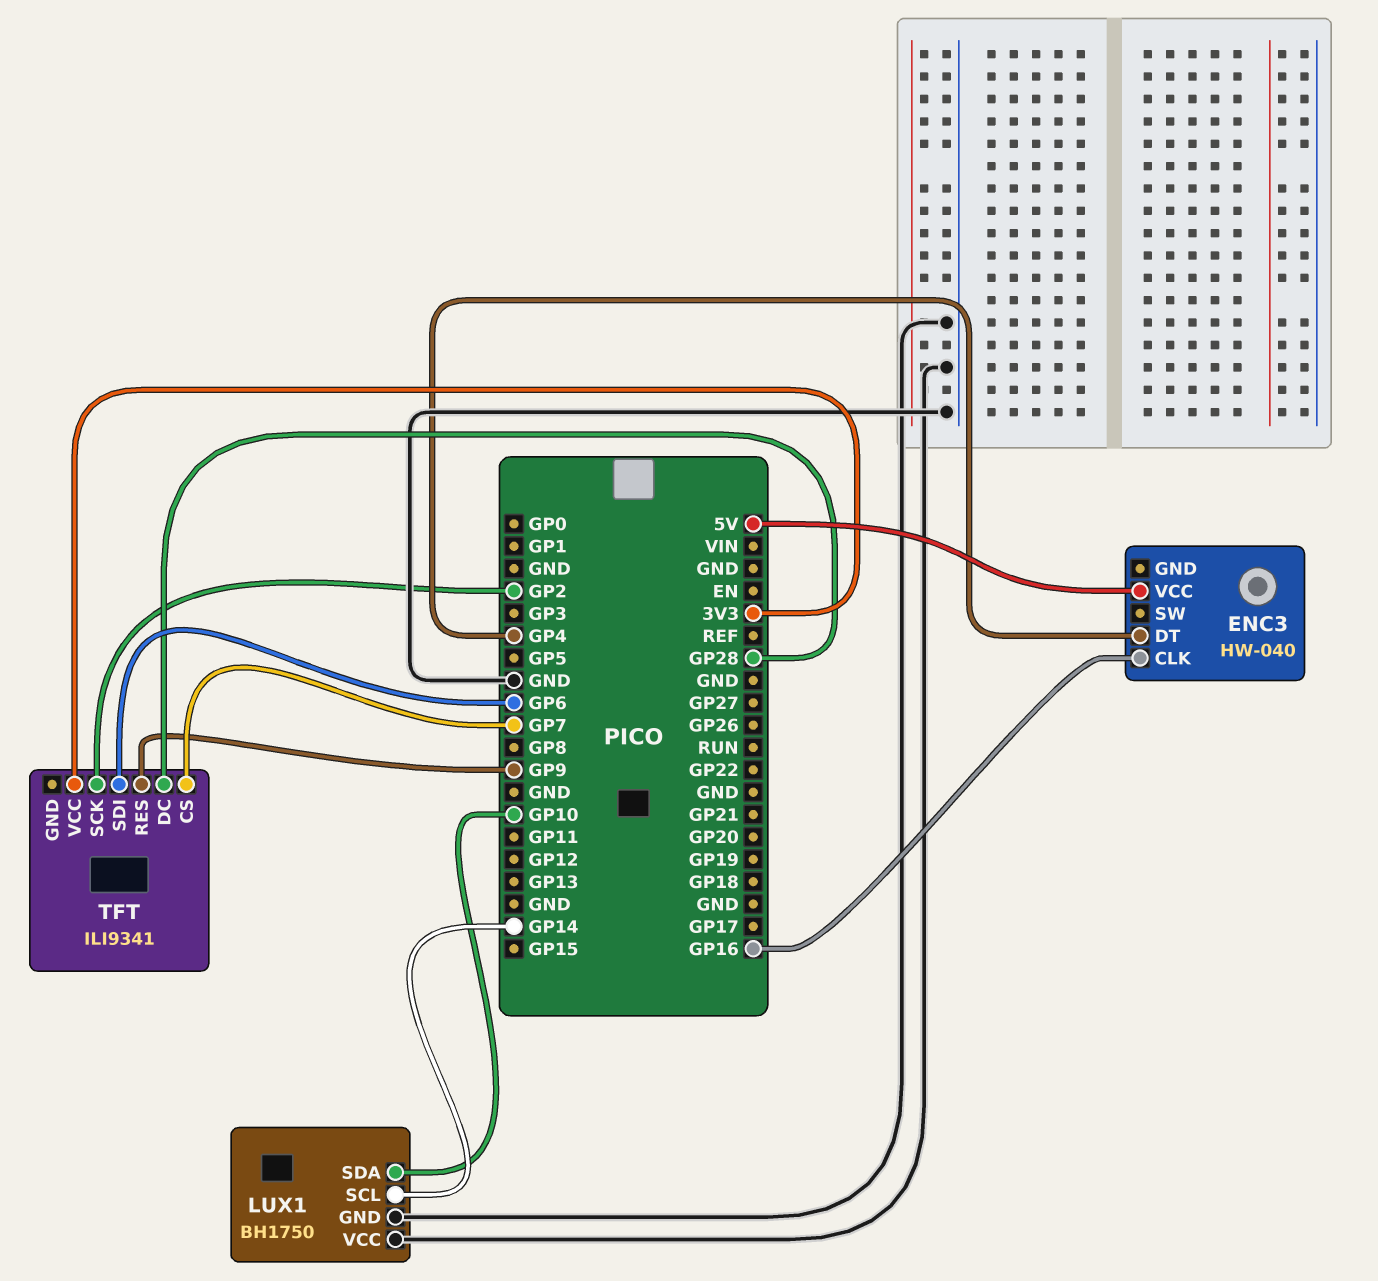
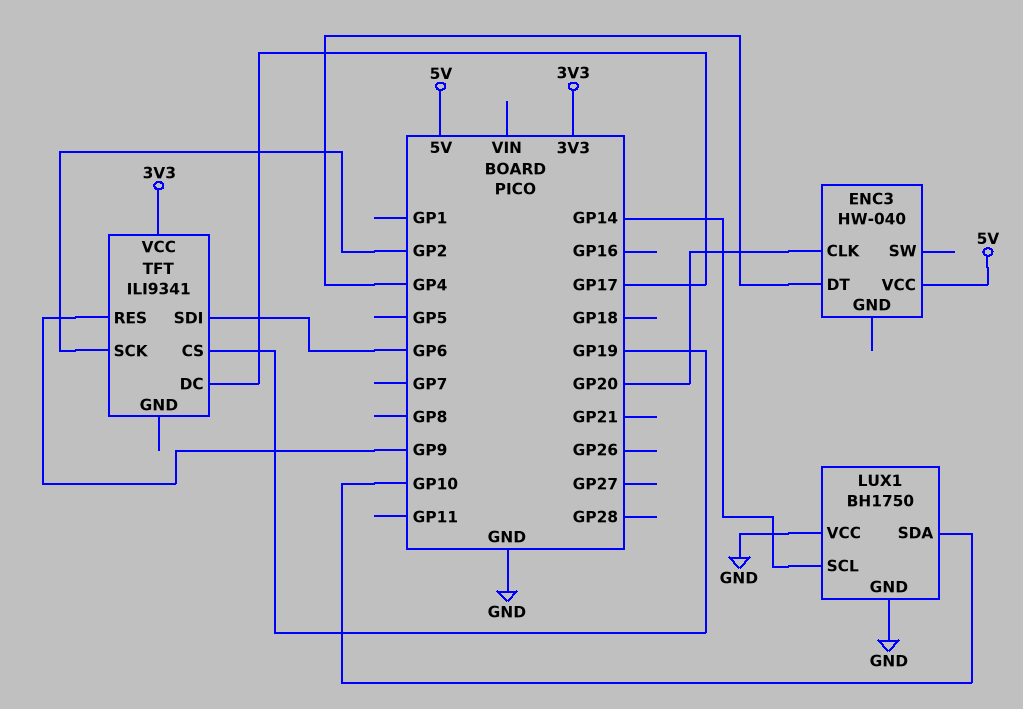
ENC3 pin CLK: GP16 -> GP20
TFT pin CS: GP7 -> GP19
TFT pin DC: GP28 -> GP17

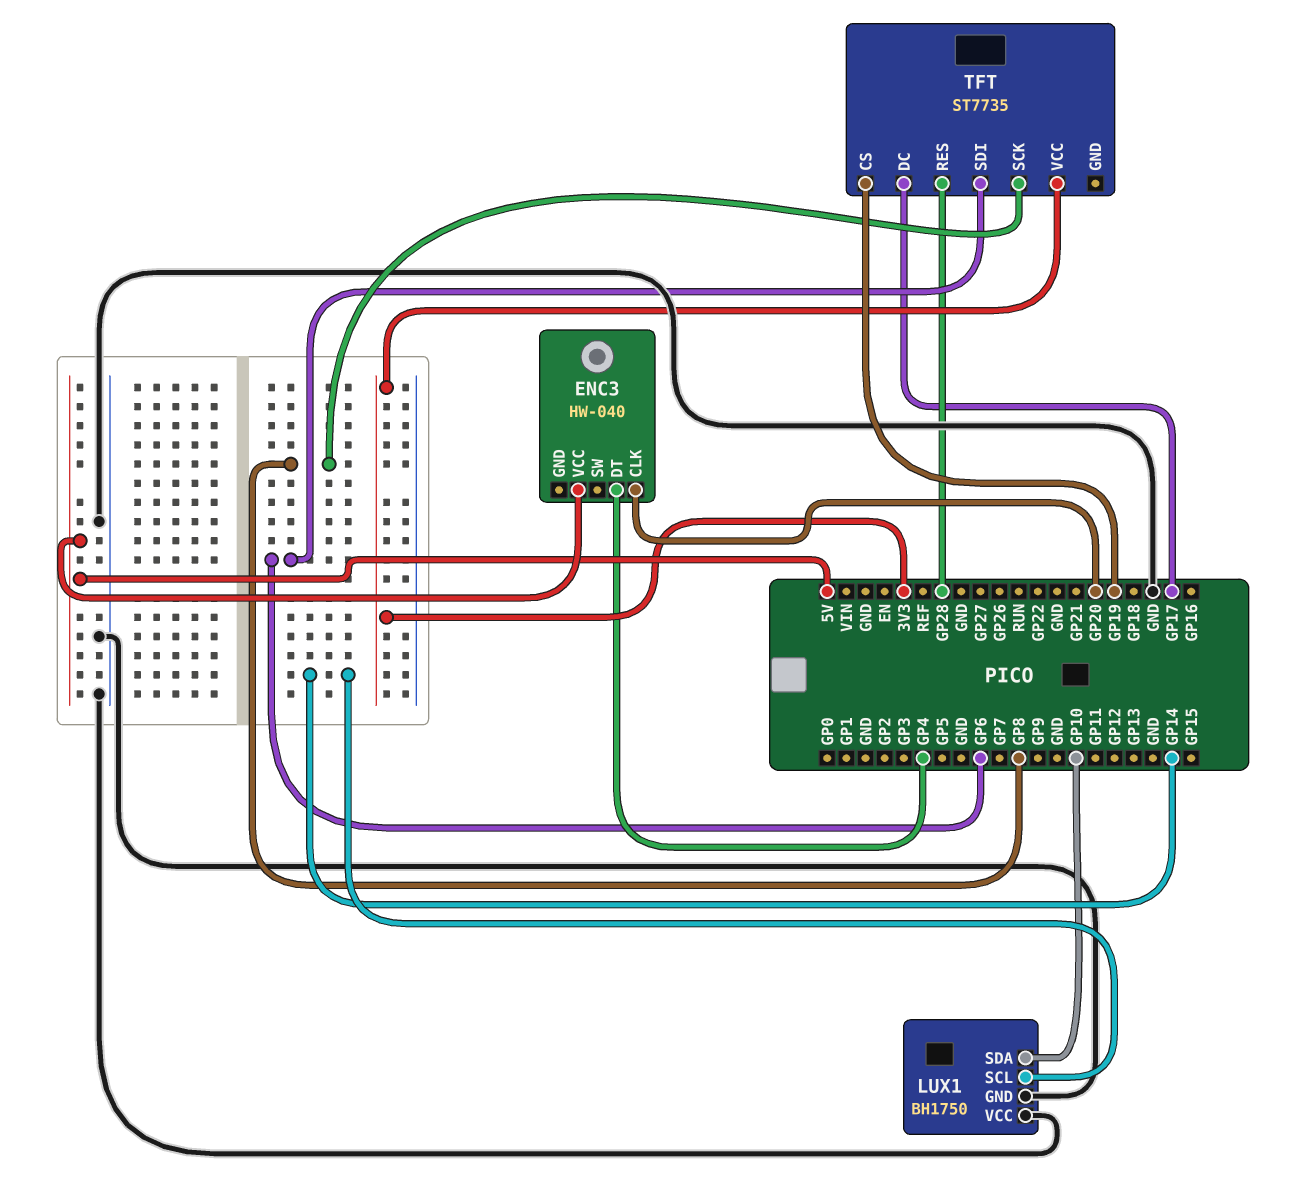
TFT: ILI9341 -> ST7735
TFT pin RES: GP9 -> GP28
TFT pin SCK: GP2 -> GP8

